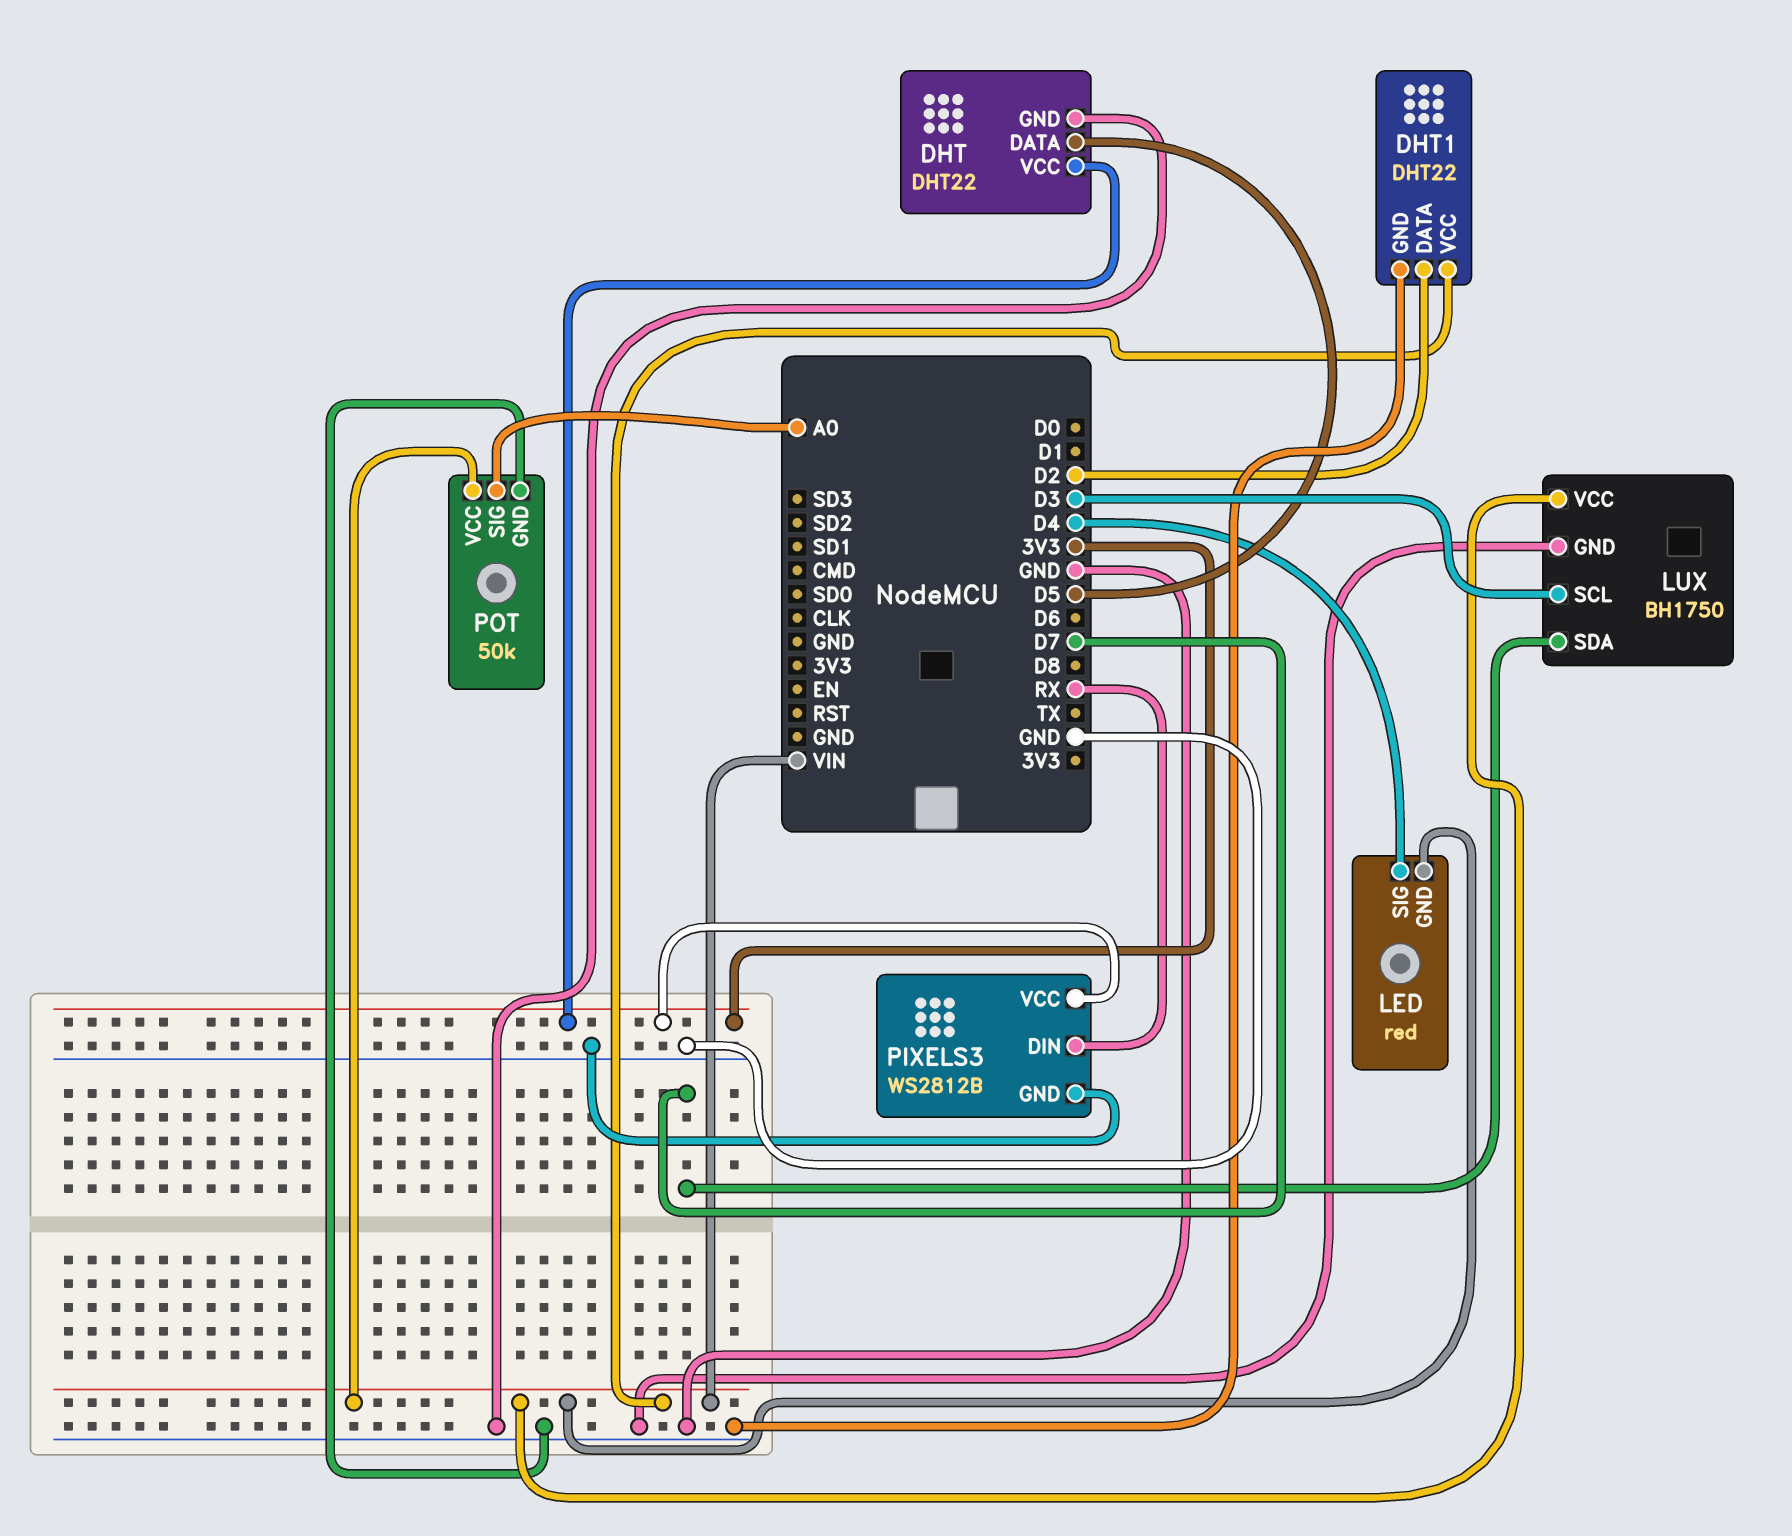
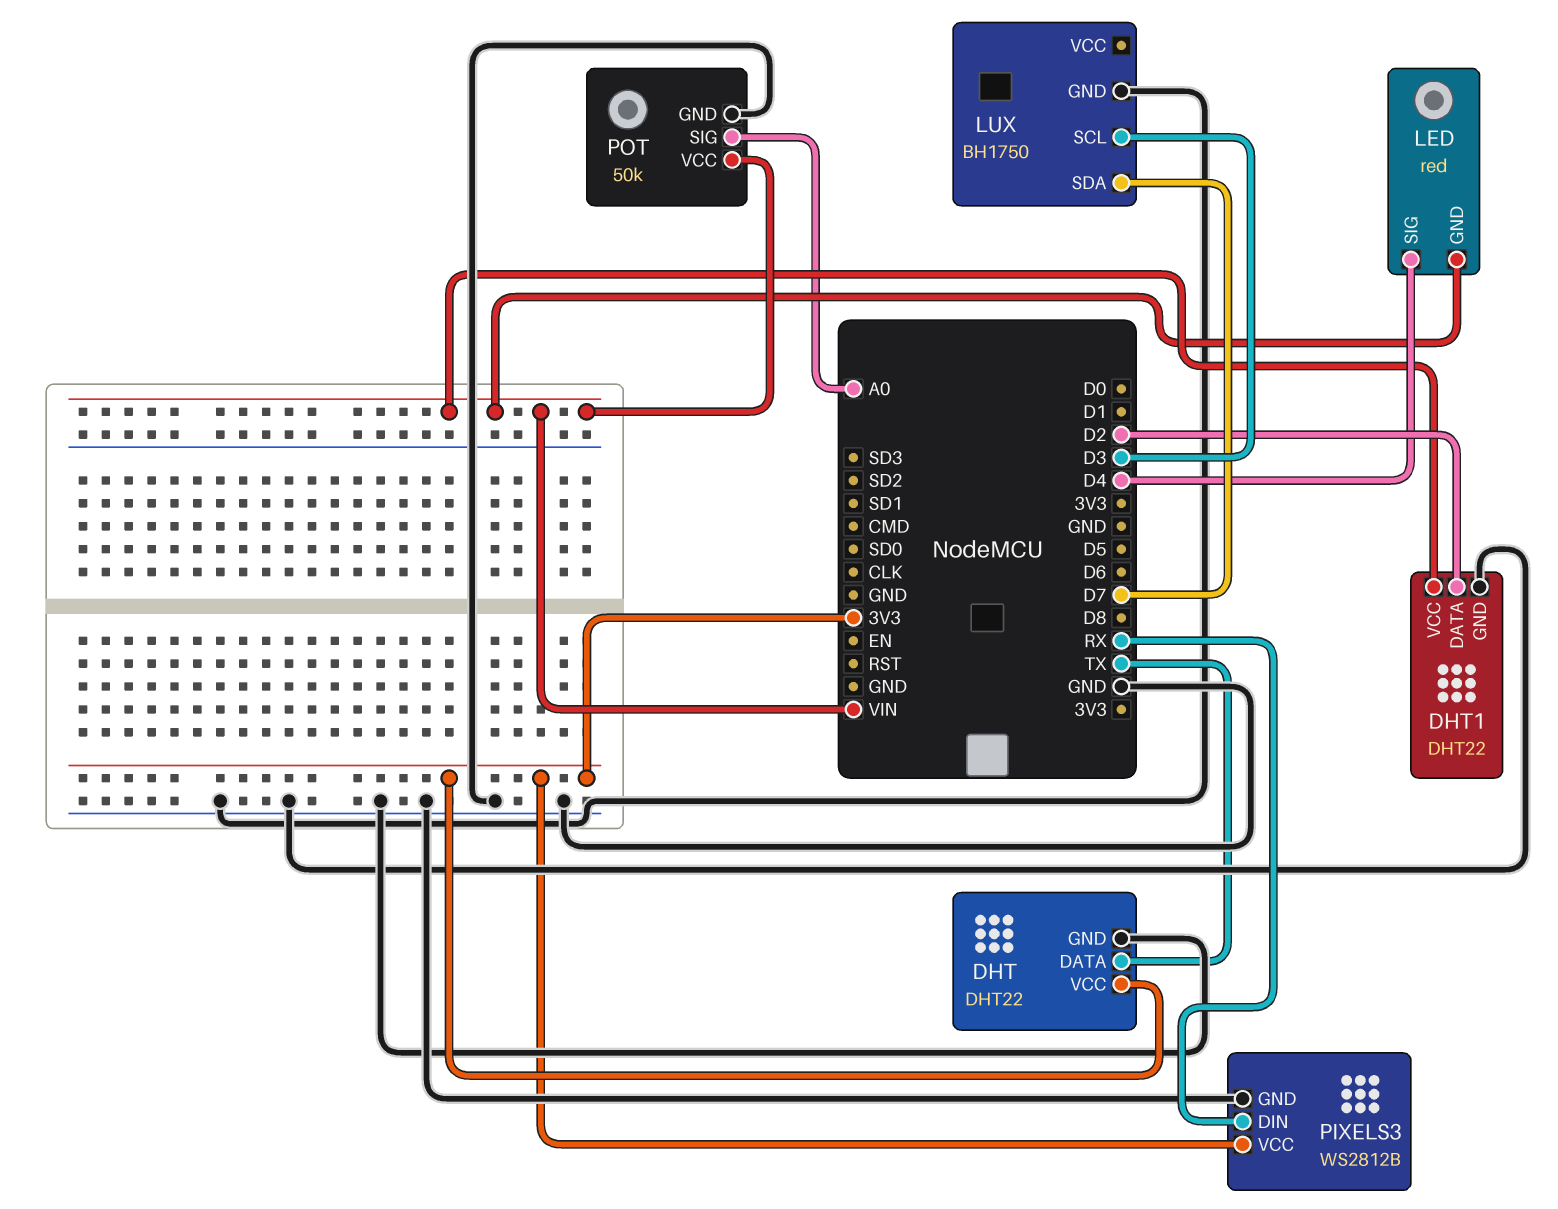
DHT pin DATA: D5 -> TX
LUX pin VCC: VIN -> none

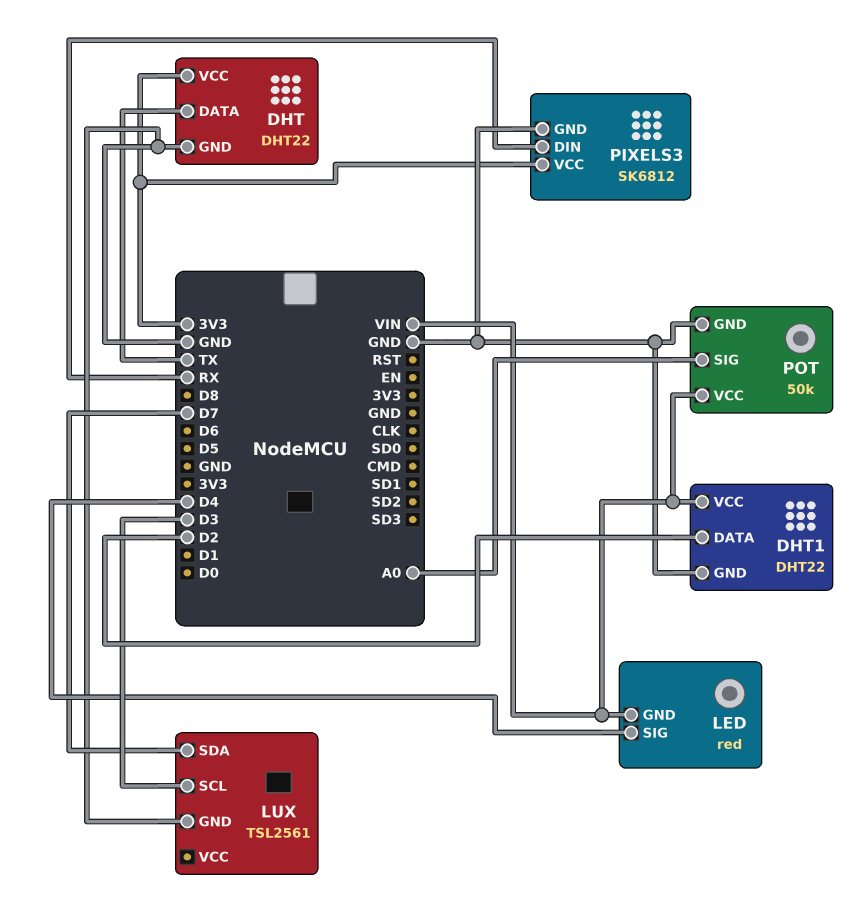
LUX: BH1750 -> TSL2561
PIXELS3: WS2812B -> SK6812

